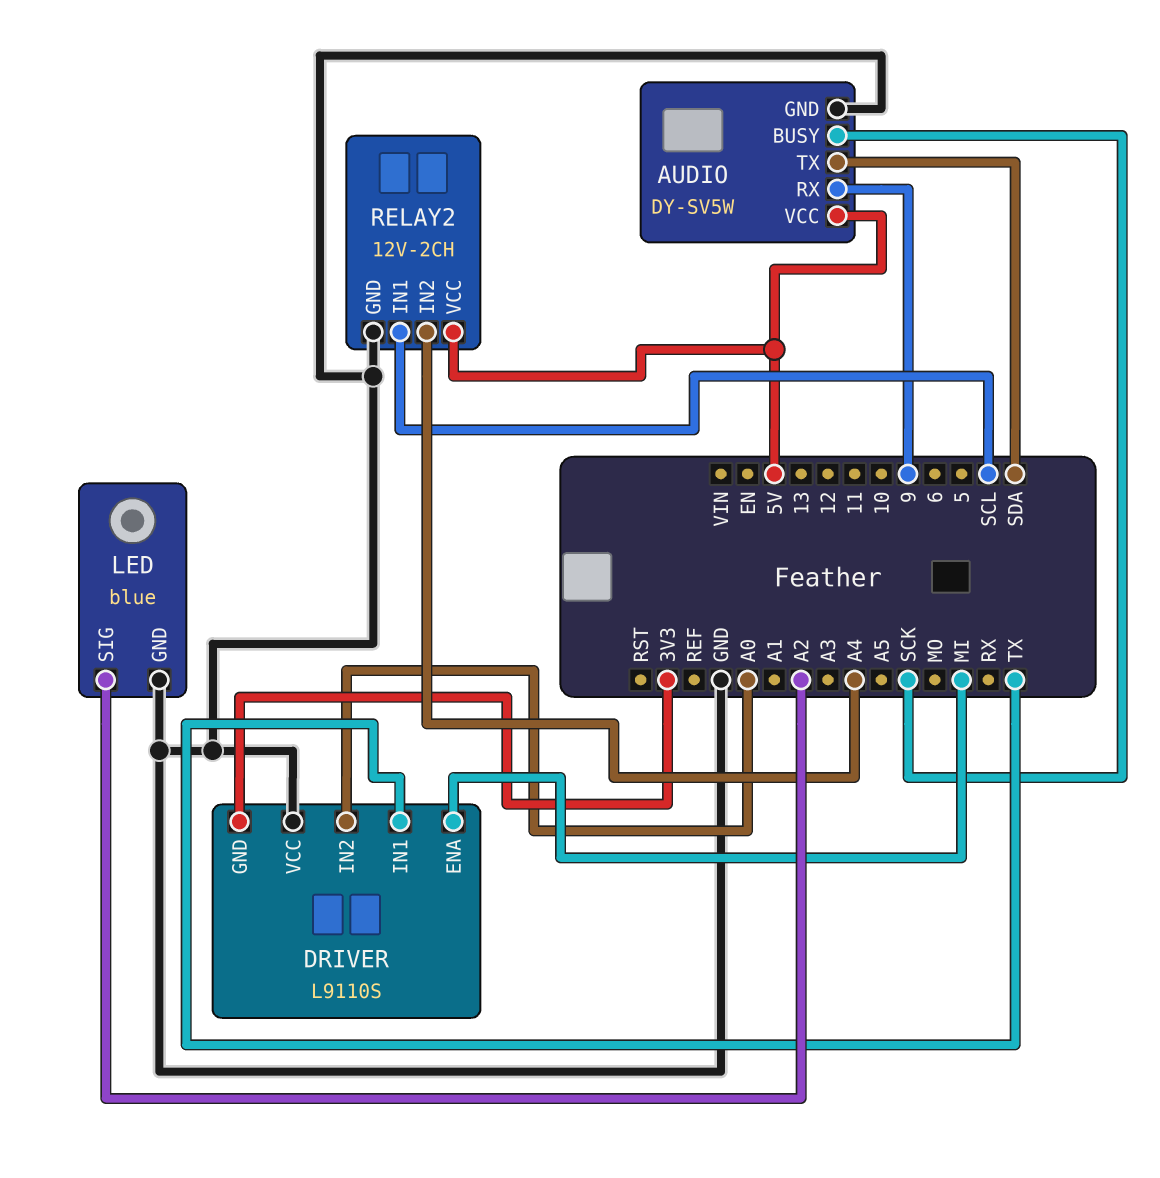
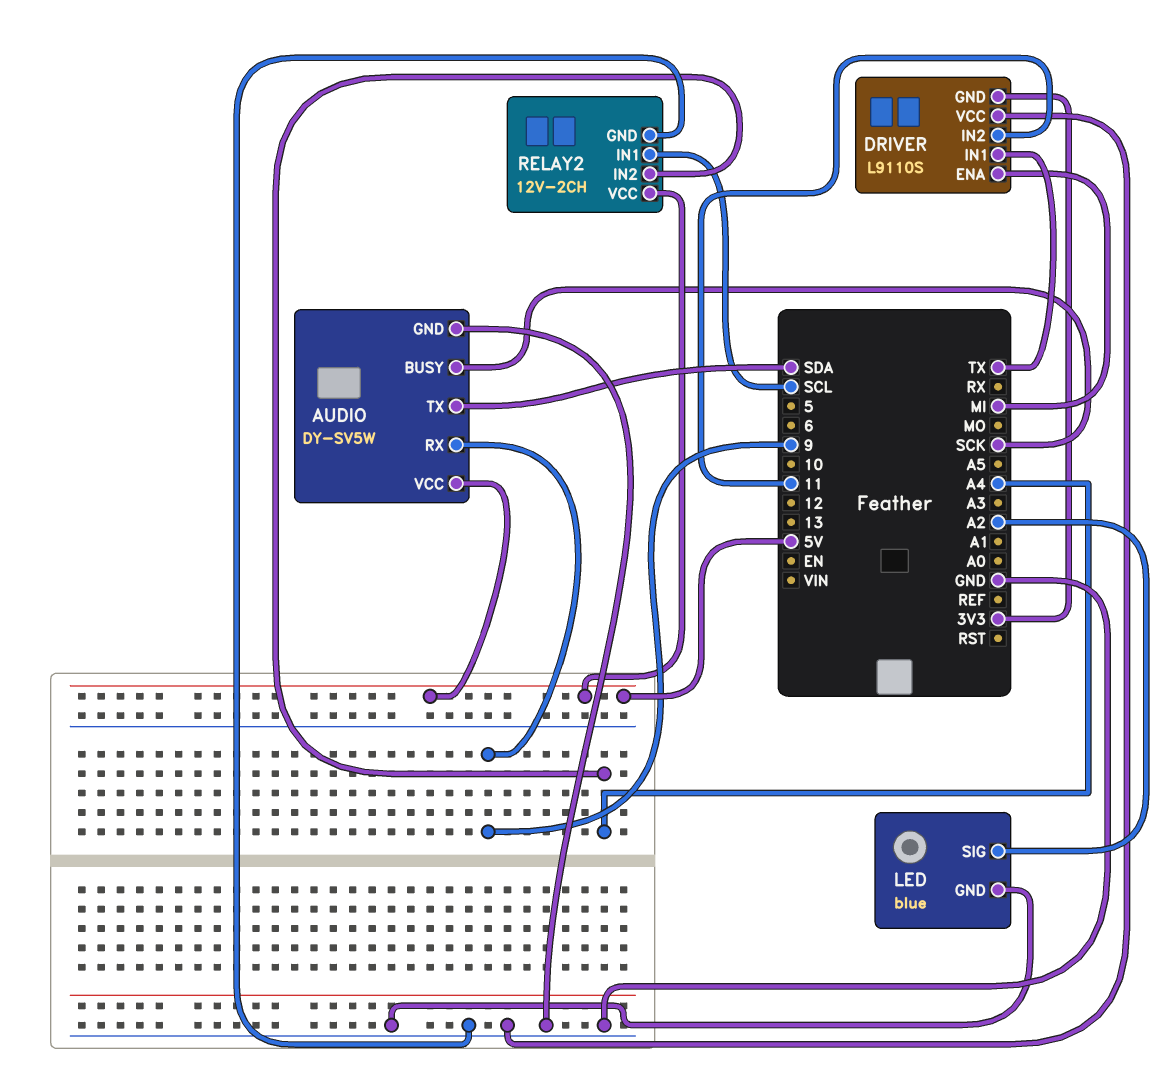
DRIVER pin IN2: A0 -> 11

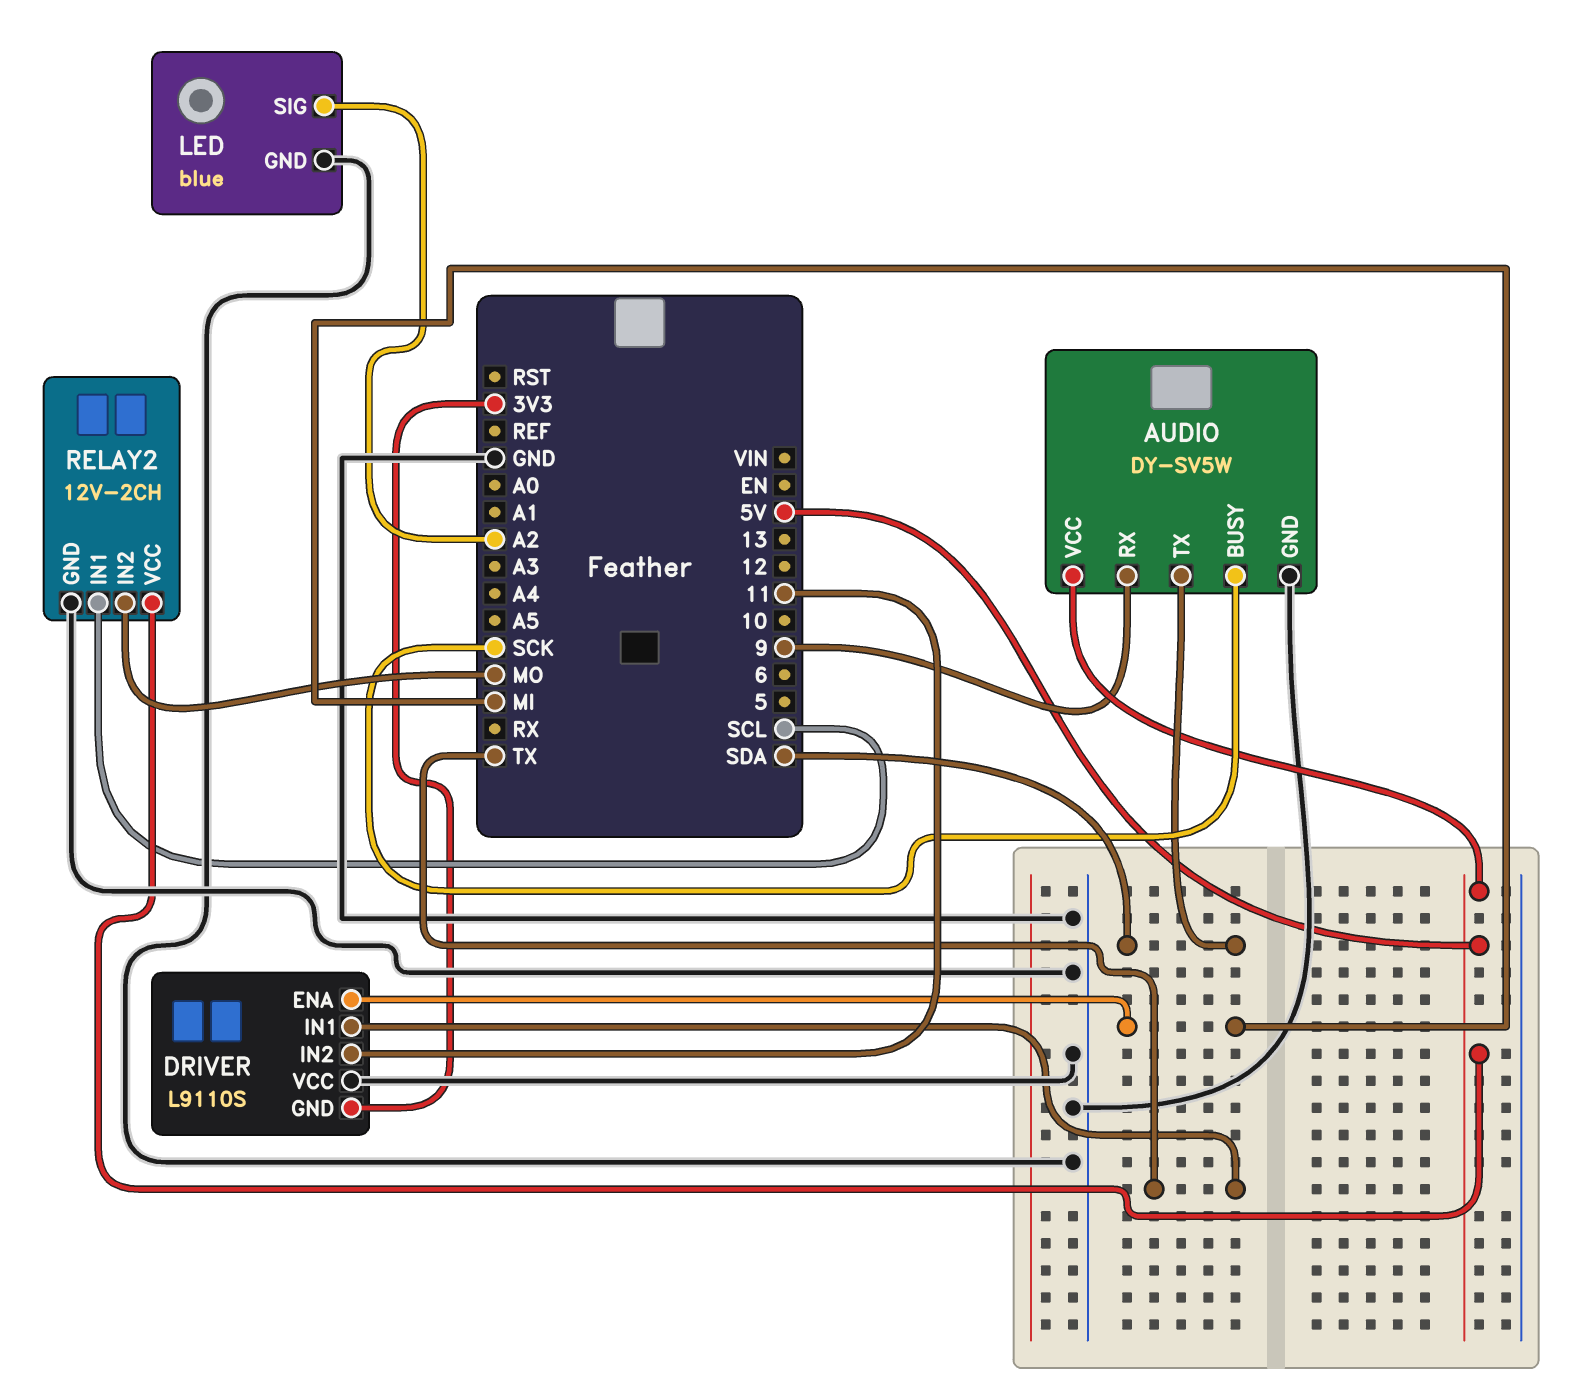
RELAY2 pin IN2: A4 -> MO

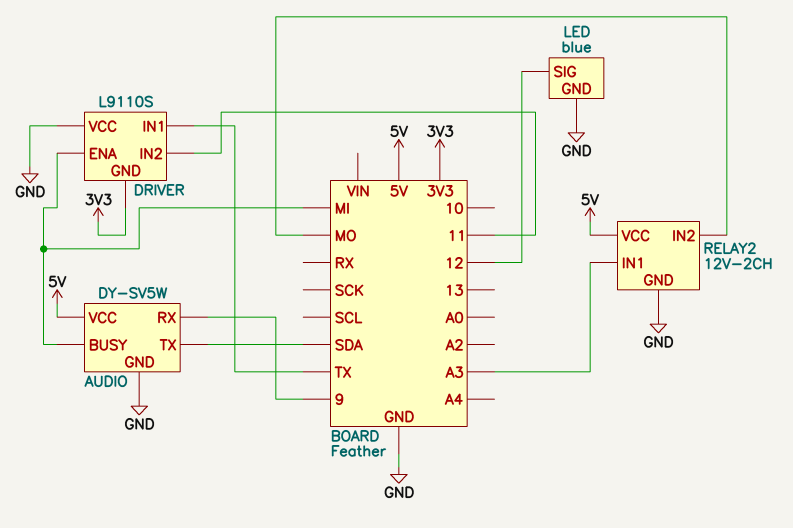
AUDIO pin BUSY: SCK -> MI
LED pin SIG: A2 -> 12
RELAY2 pin IN1: SCL -> A3

